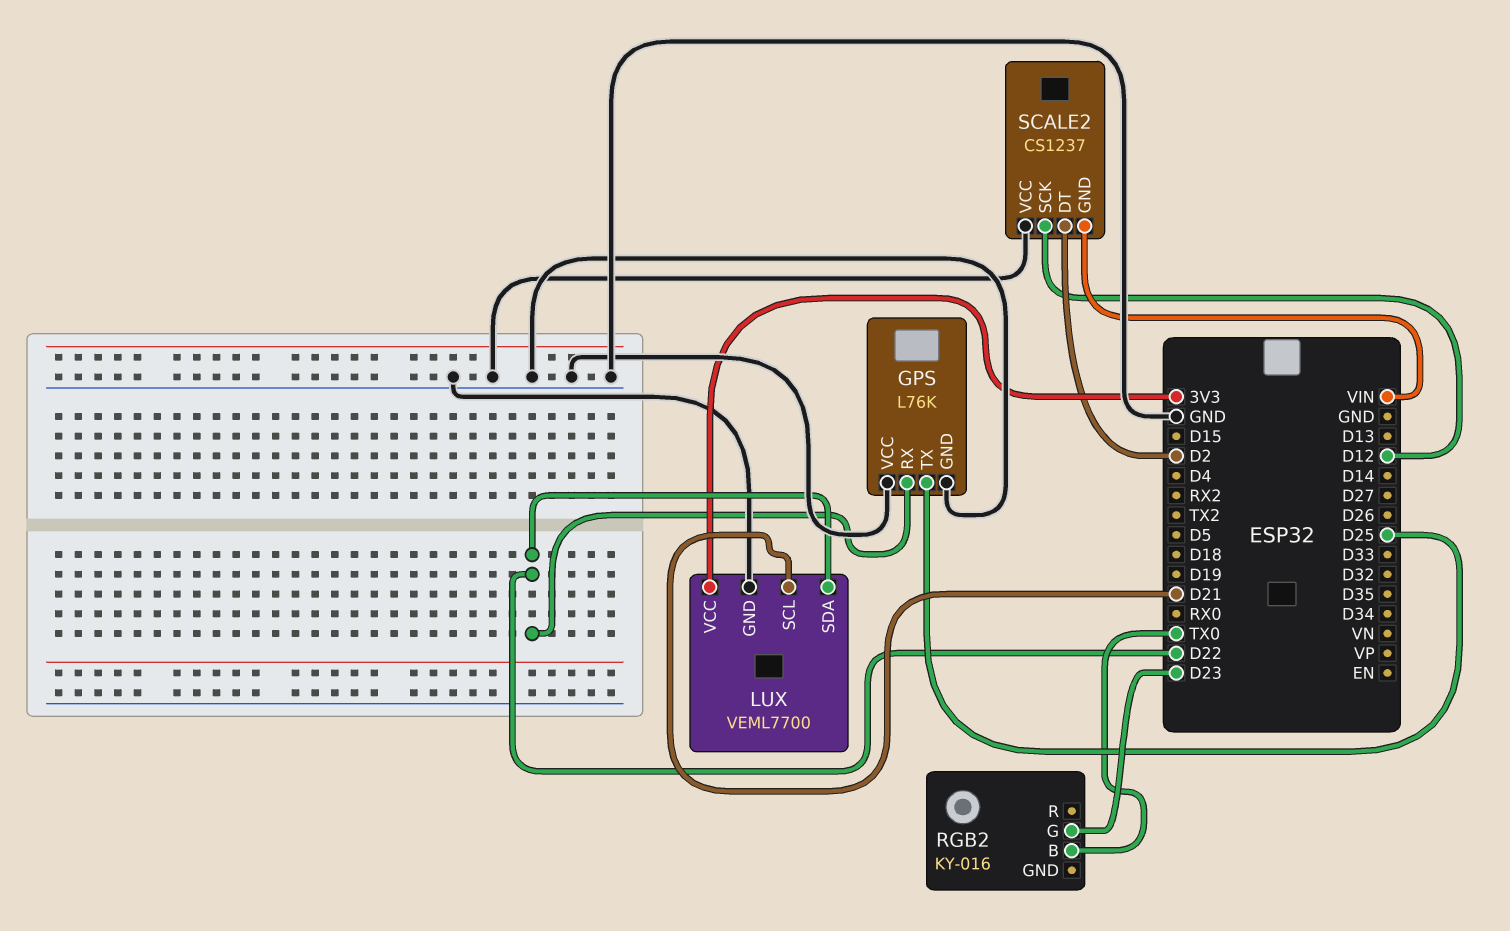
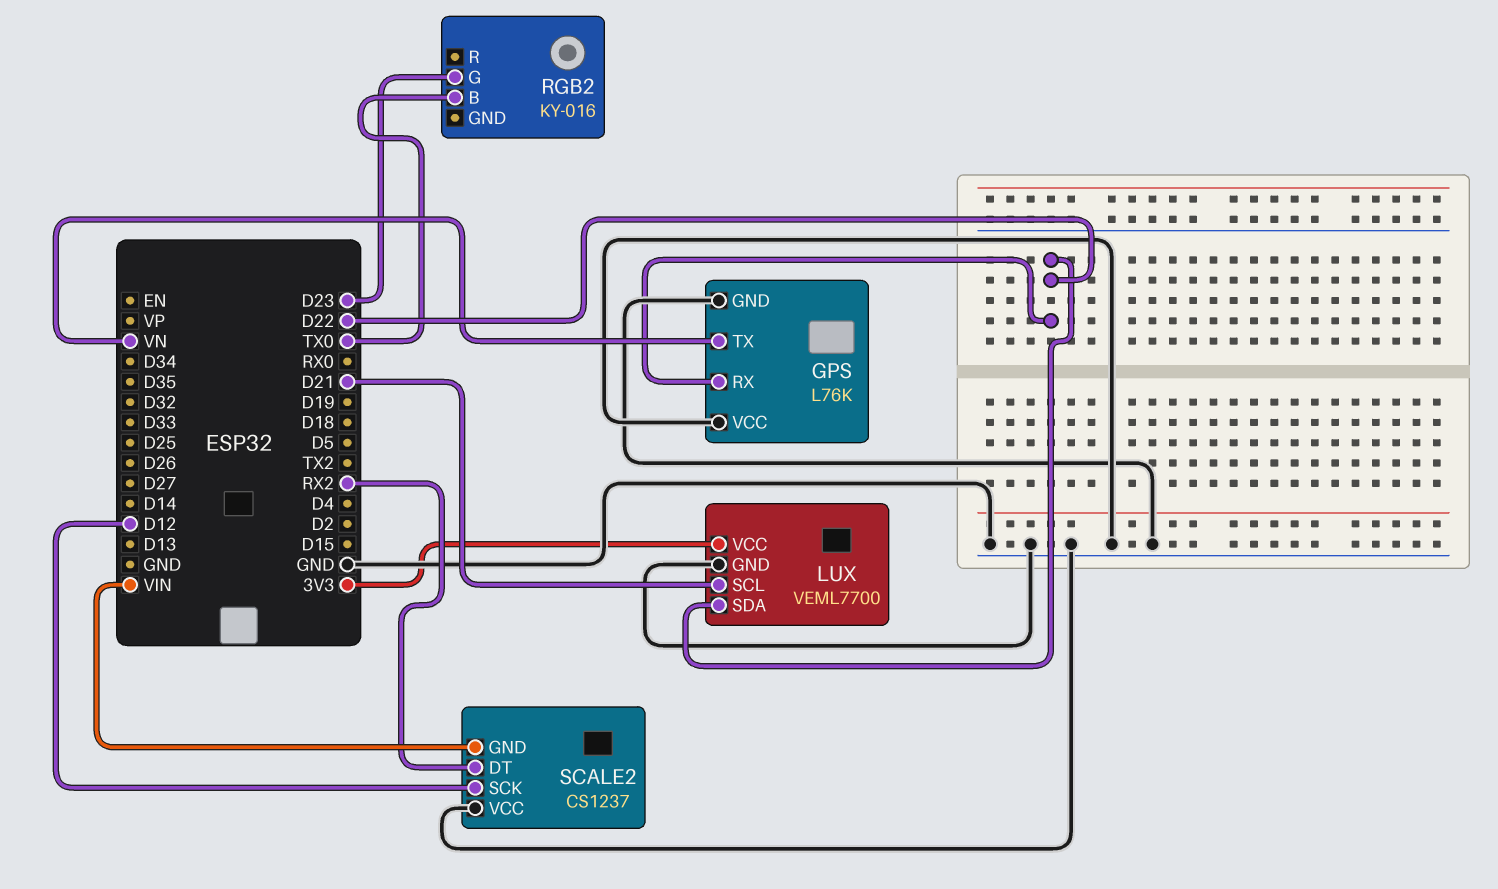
GPS pin TX: D25 -> VN
SCALE2 pin DT: D2 -> RX2

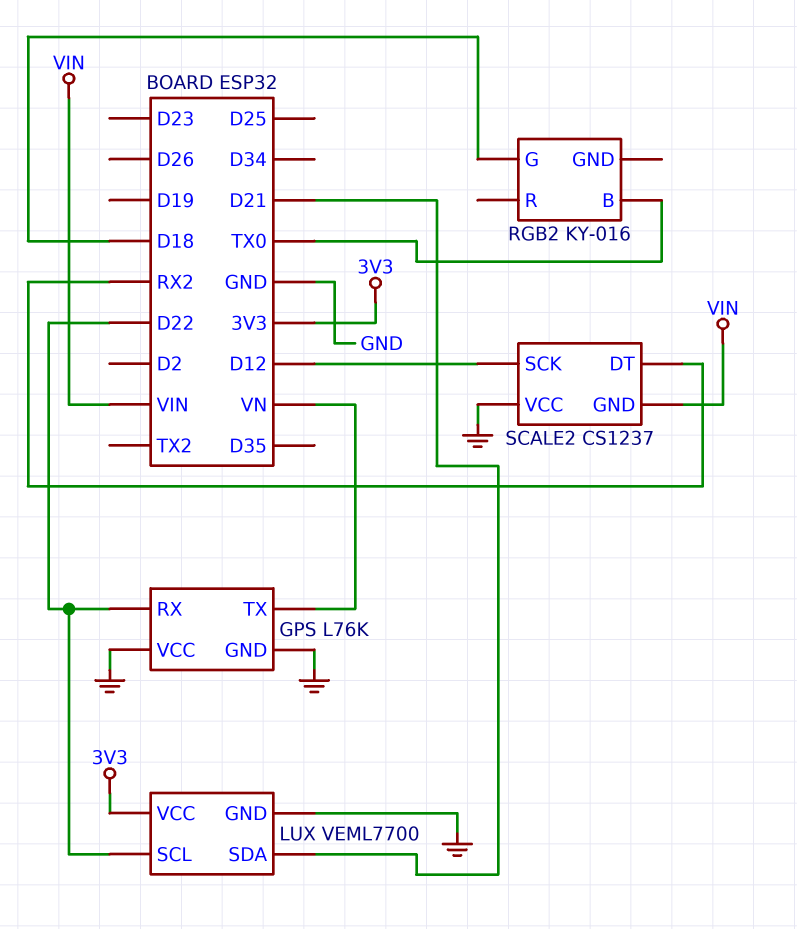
LUX pin SCL: D21 -> D22
LUX pin SDA: D22 -> D21
RGB2 pin G: D23 -> D18

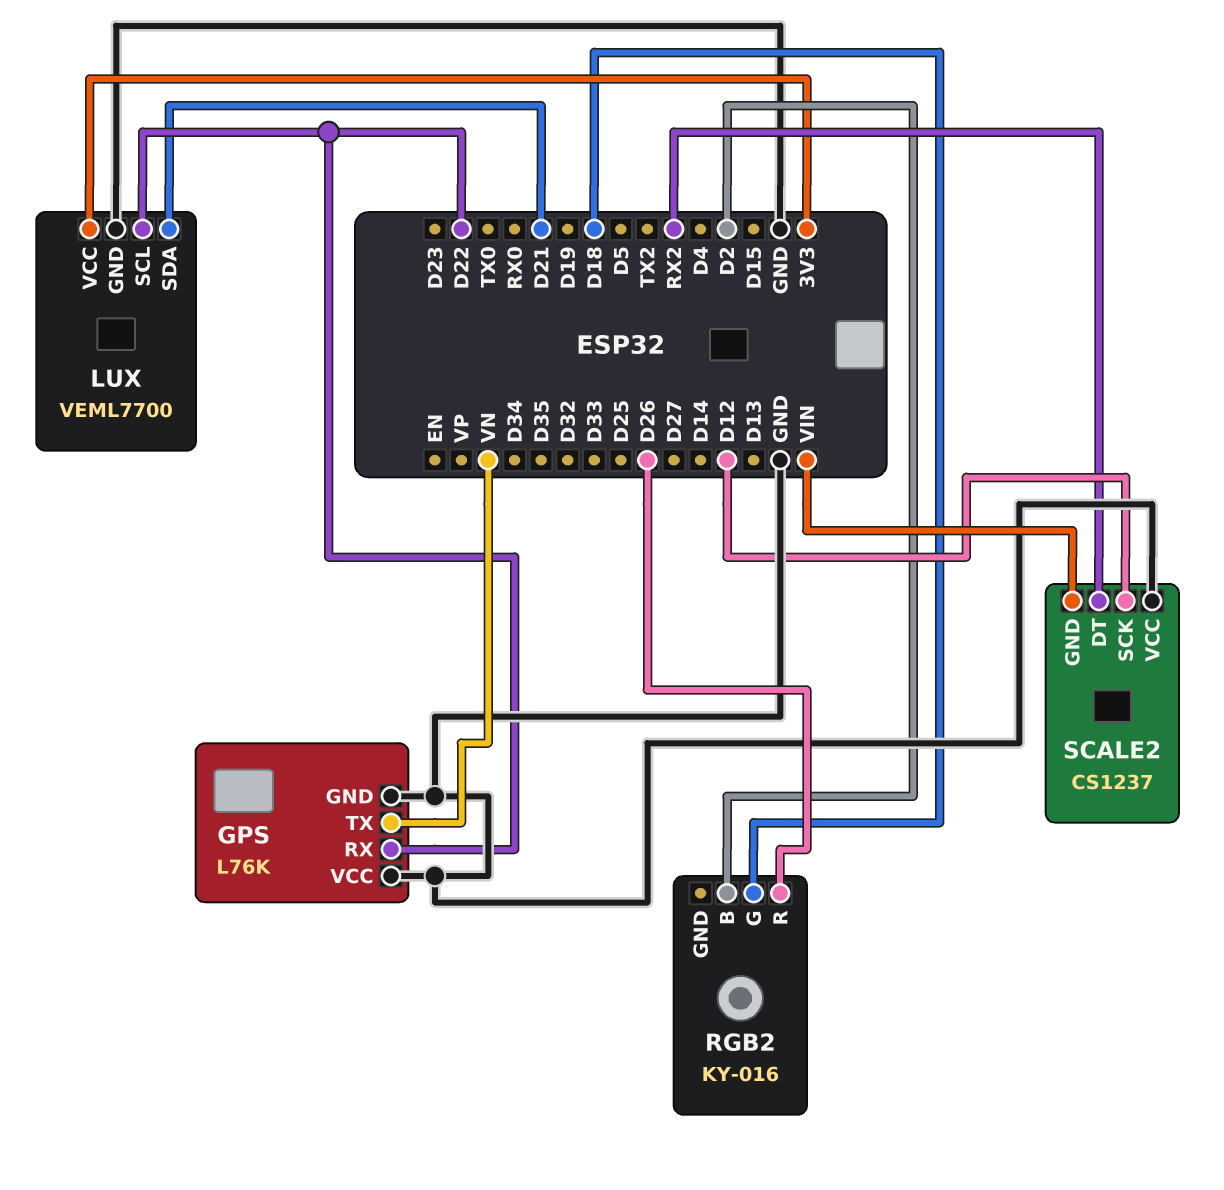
RGB2 pin B: TX0 -> D2
RGB2 pin R: none -> D26

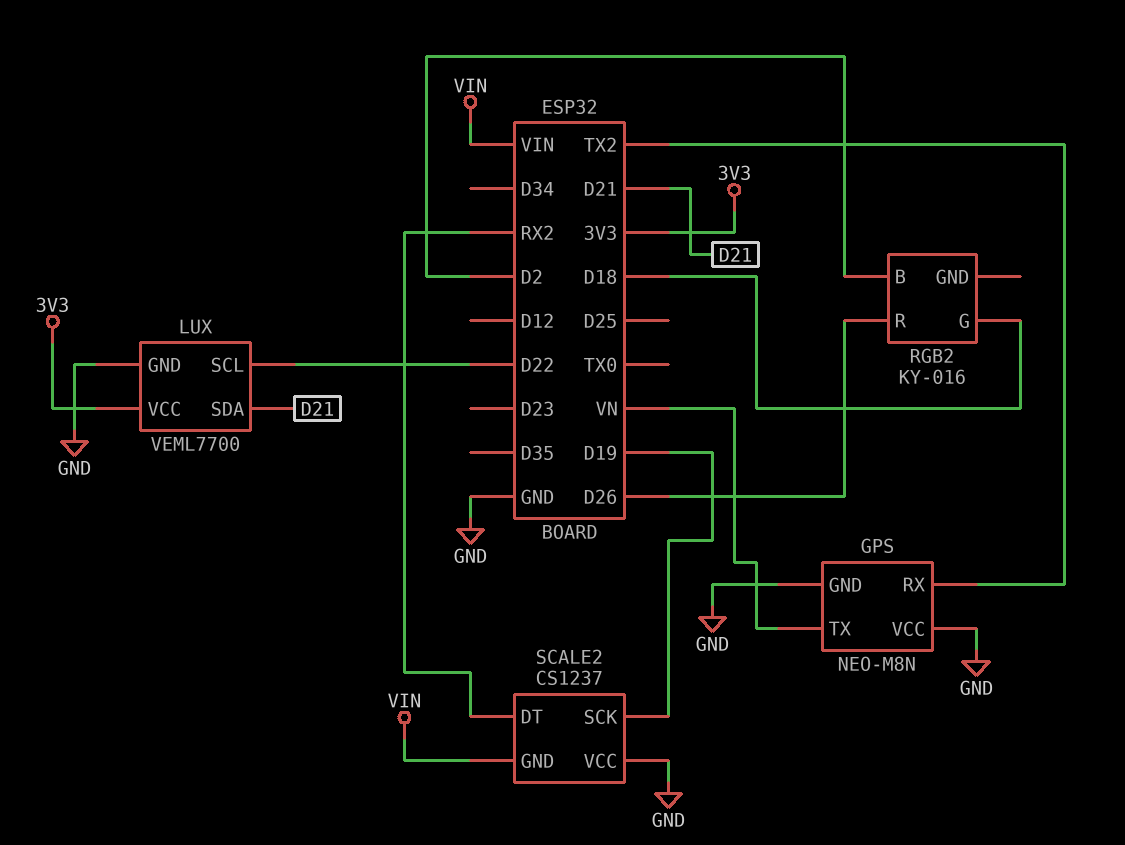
GPS: L76K -> NEO-M8N
GPS pin RX: D22 -> TX2
SCALE2 pin SCK: D12 -> D19

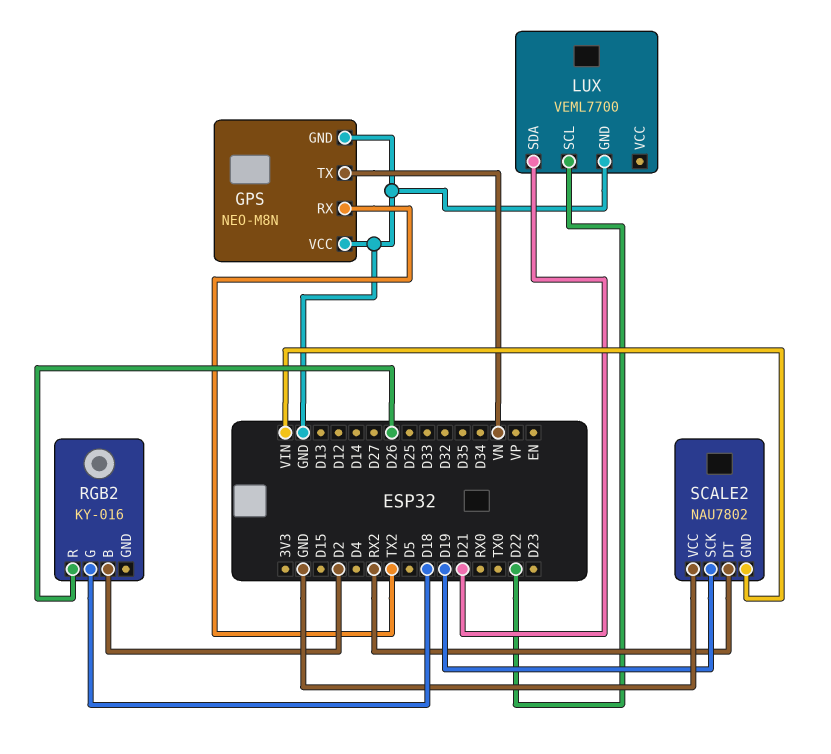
LUX pin VCC: 3V3 -> none
SCALE2: CS1237 -> NAU7802

